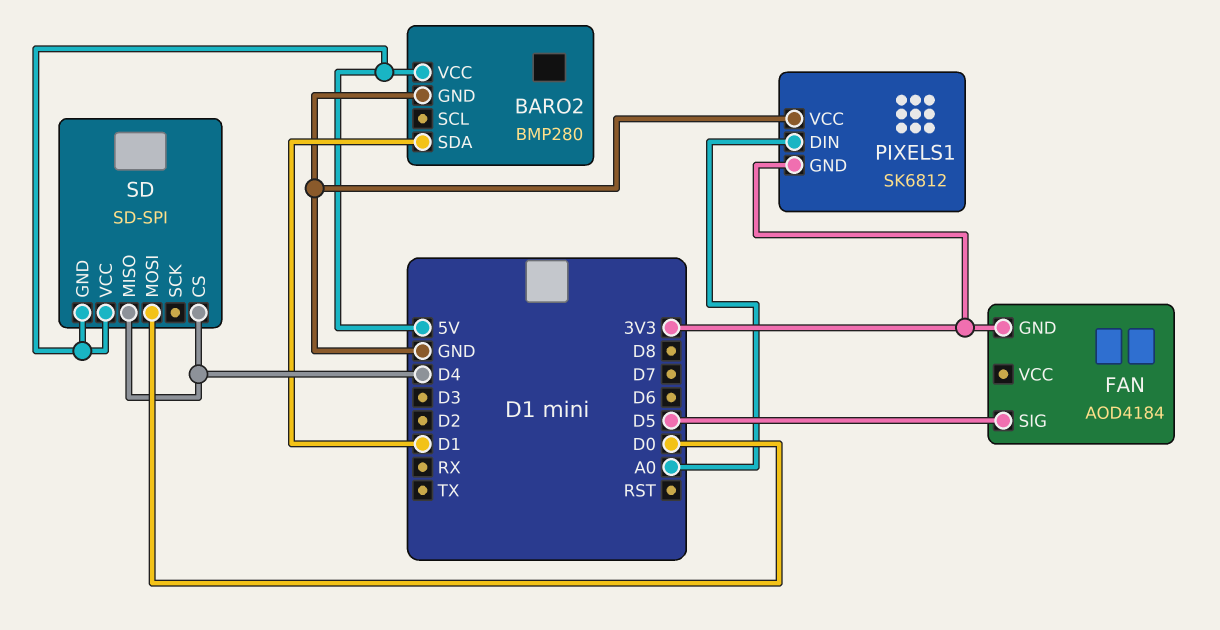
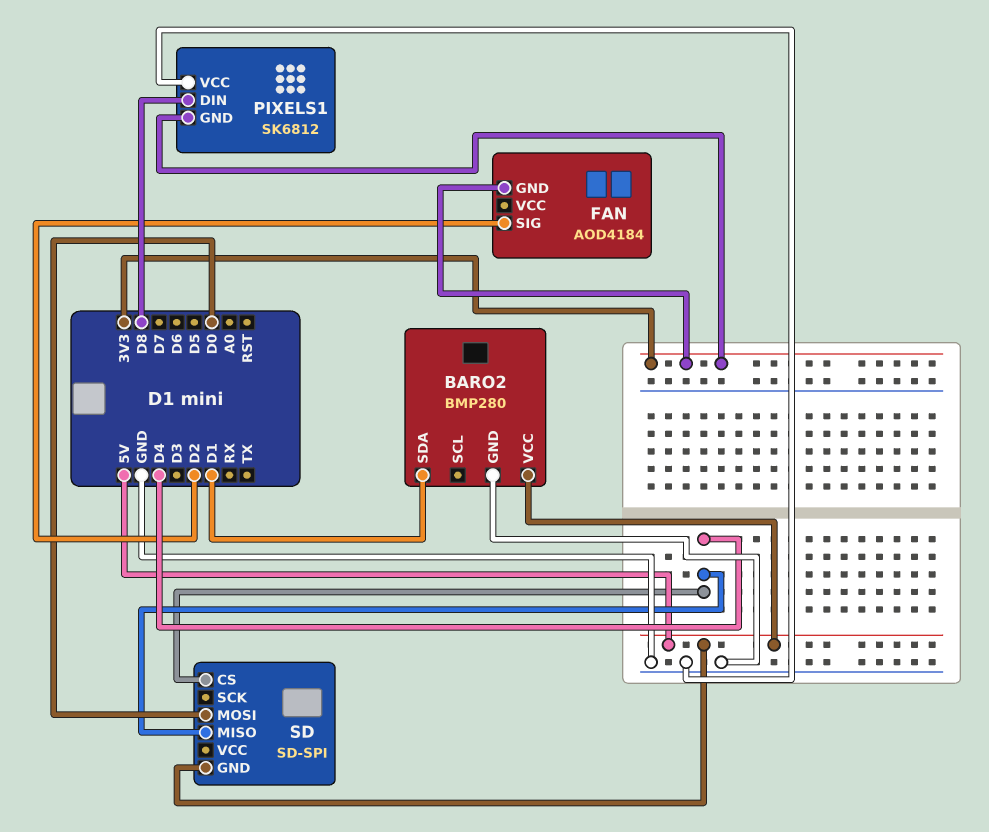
FAN pin SIG: D5 -> D2
PIXELS1 pin DIN: A0 -> D8
SD pin VCC: 5V -> none

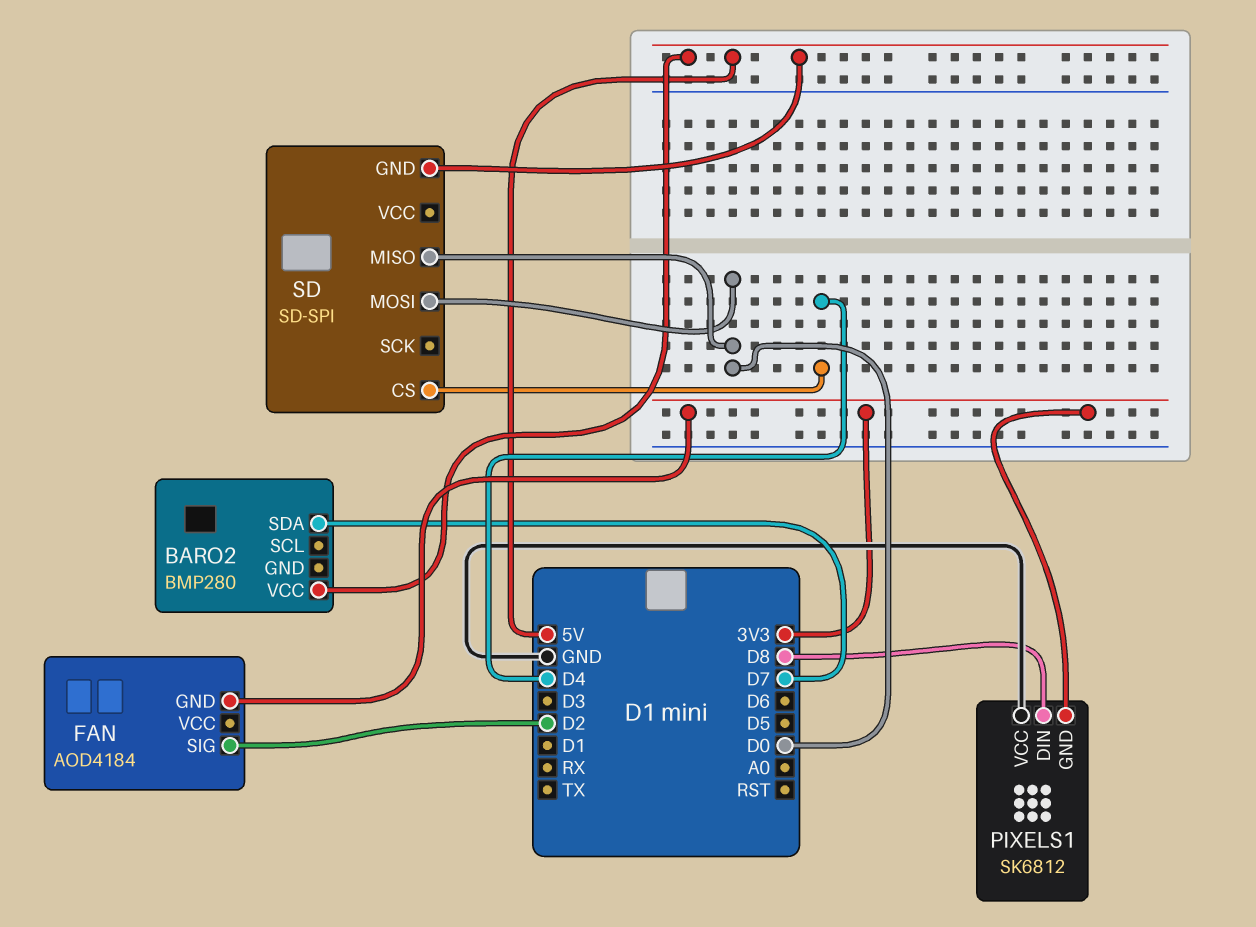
BARO2 pin GND: GND -> none
BARO2 pin SDA: D1 -> D7
SD pin MISO: D4 -> D0

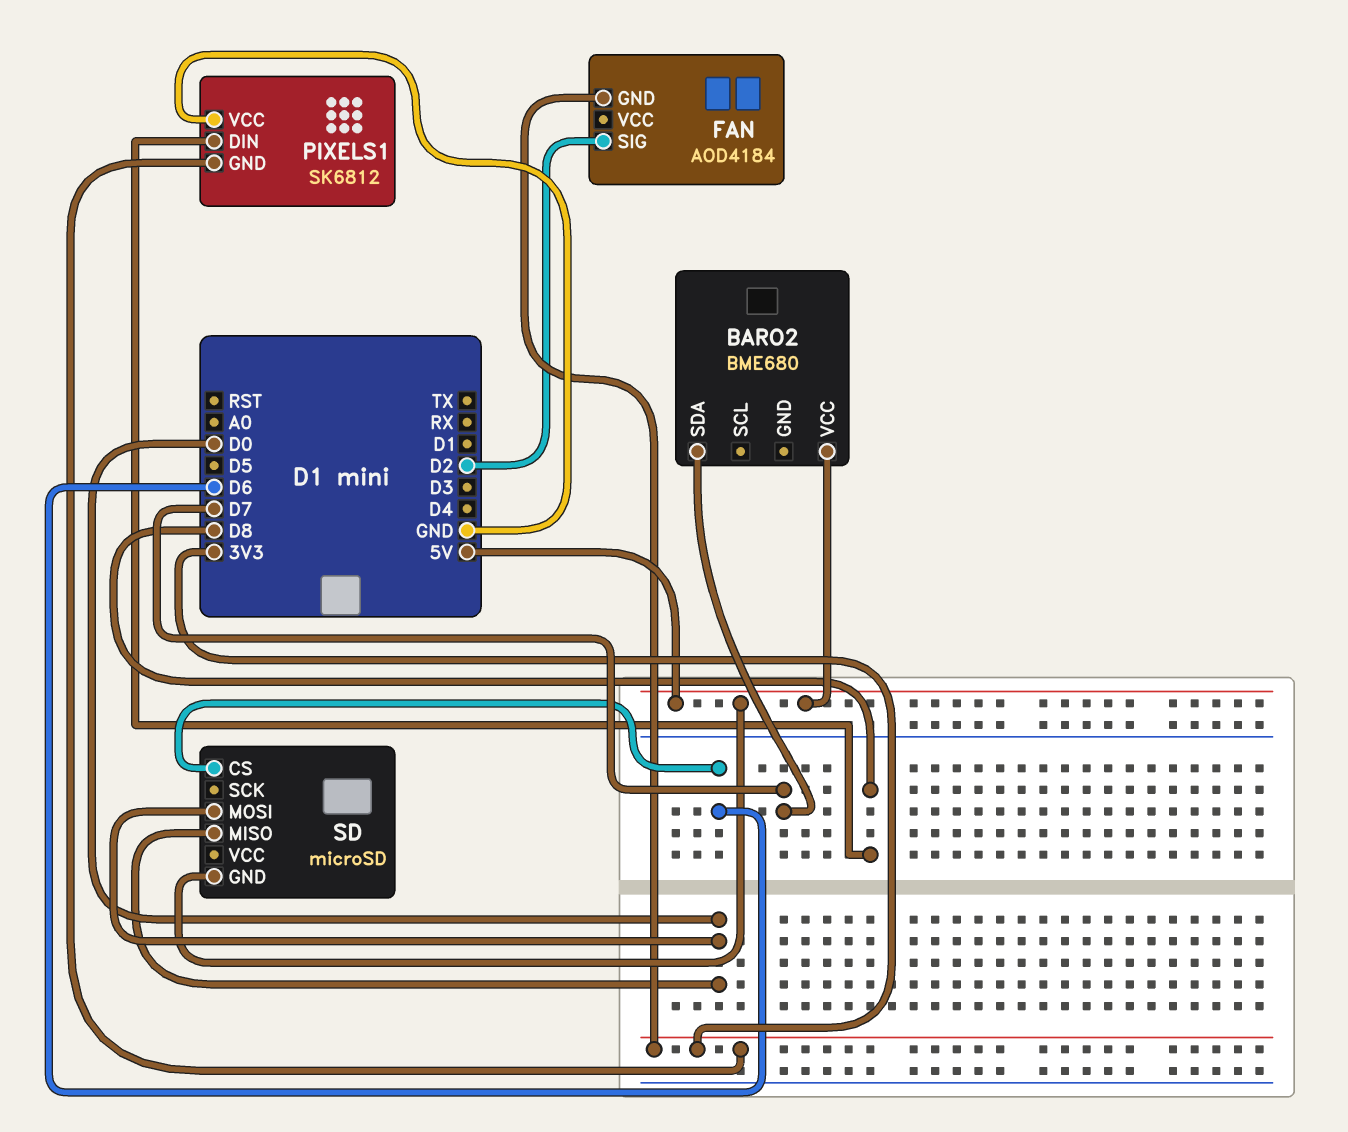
BARO2: BMP280 -> BME680
SD: SD-SPI -> microSD
SD pin CS: D4 -> D6

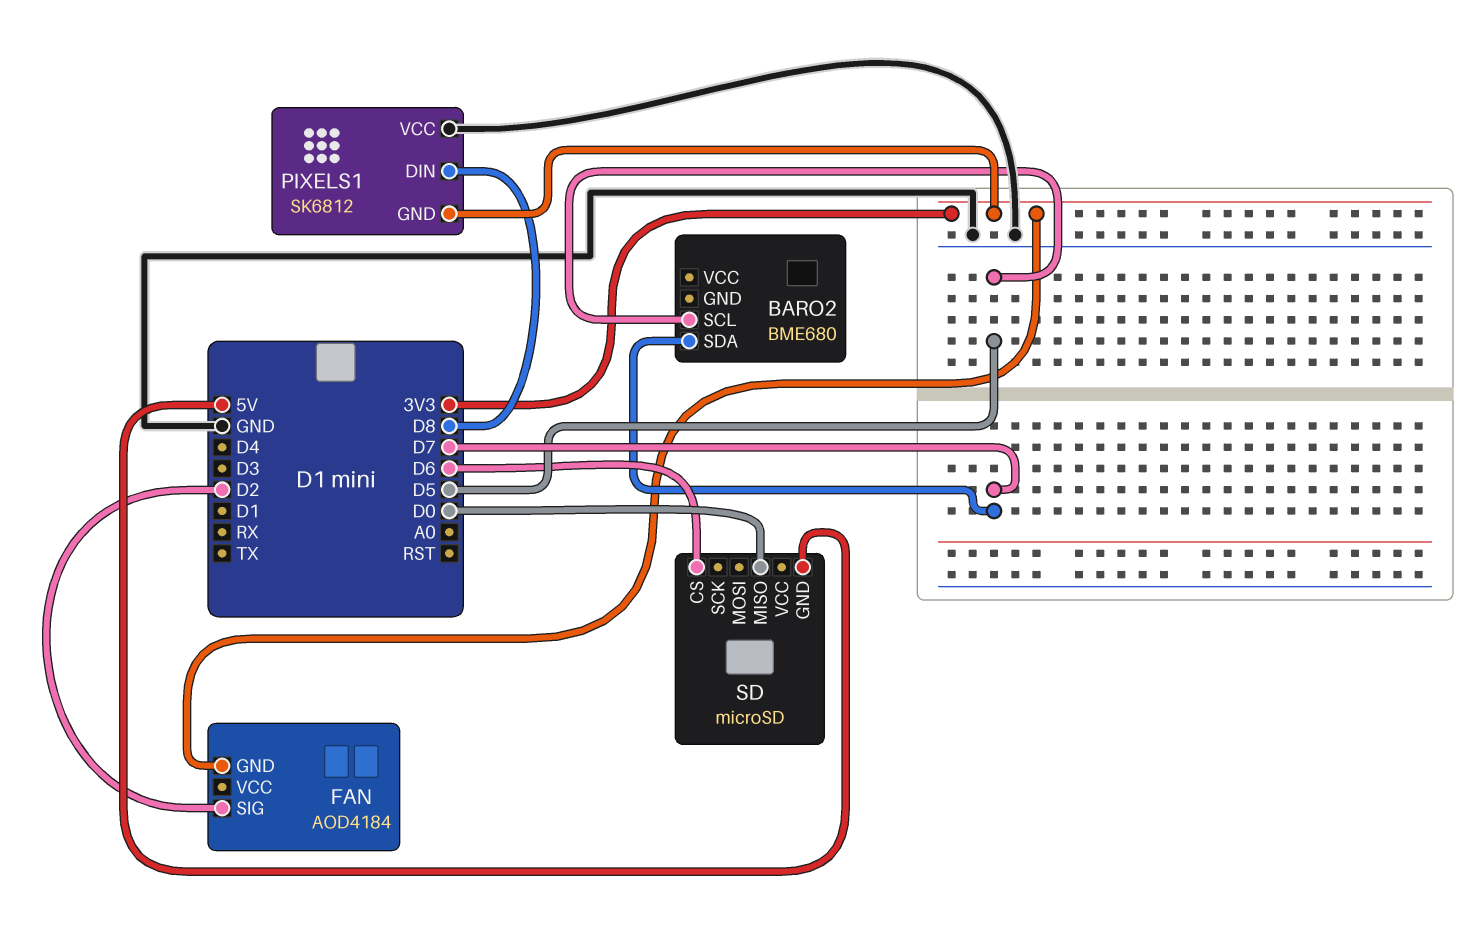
BARO2 pin SCL: none -> D5
BARO2 pin VCC: 5V -> none
SD pin MOSI: D0 -> none

